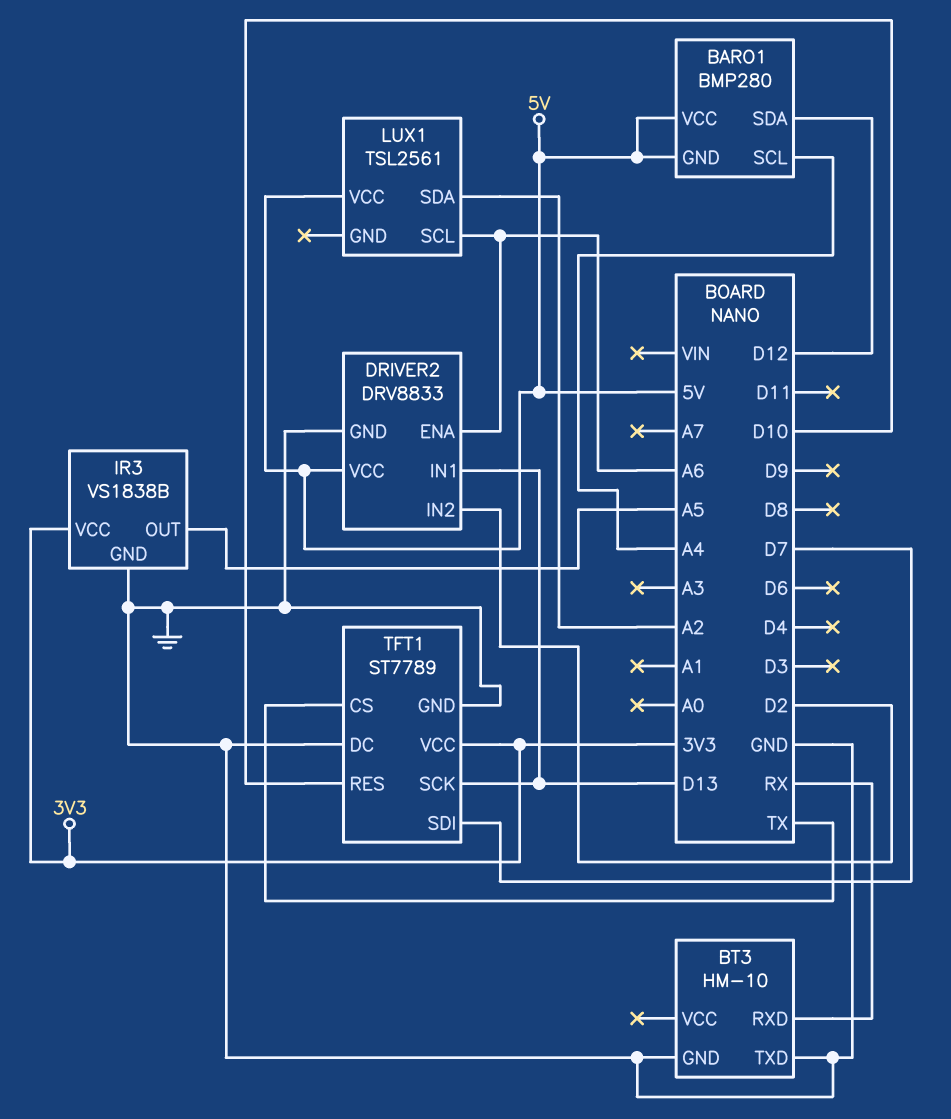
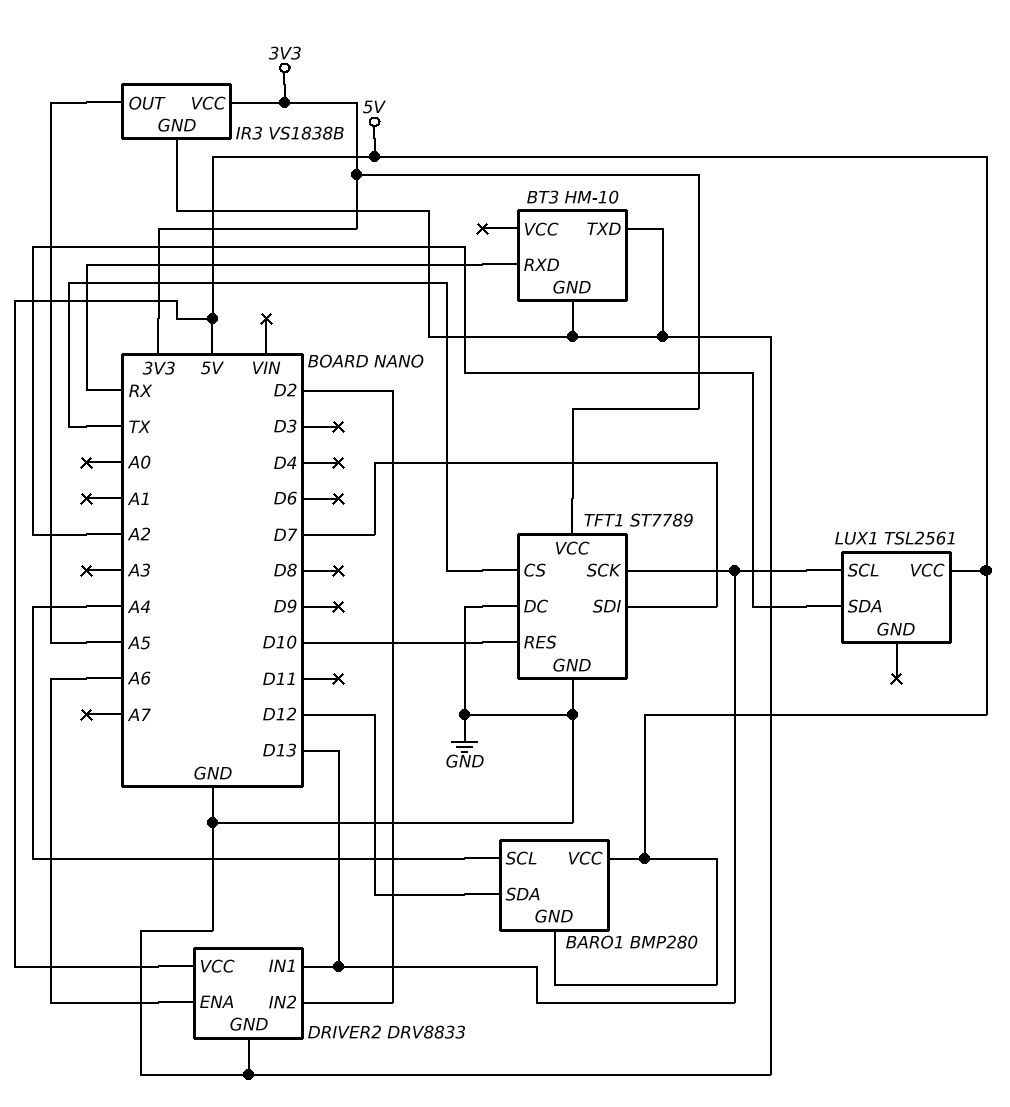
LUX1 pin SCL: A6 -> D13

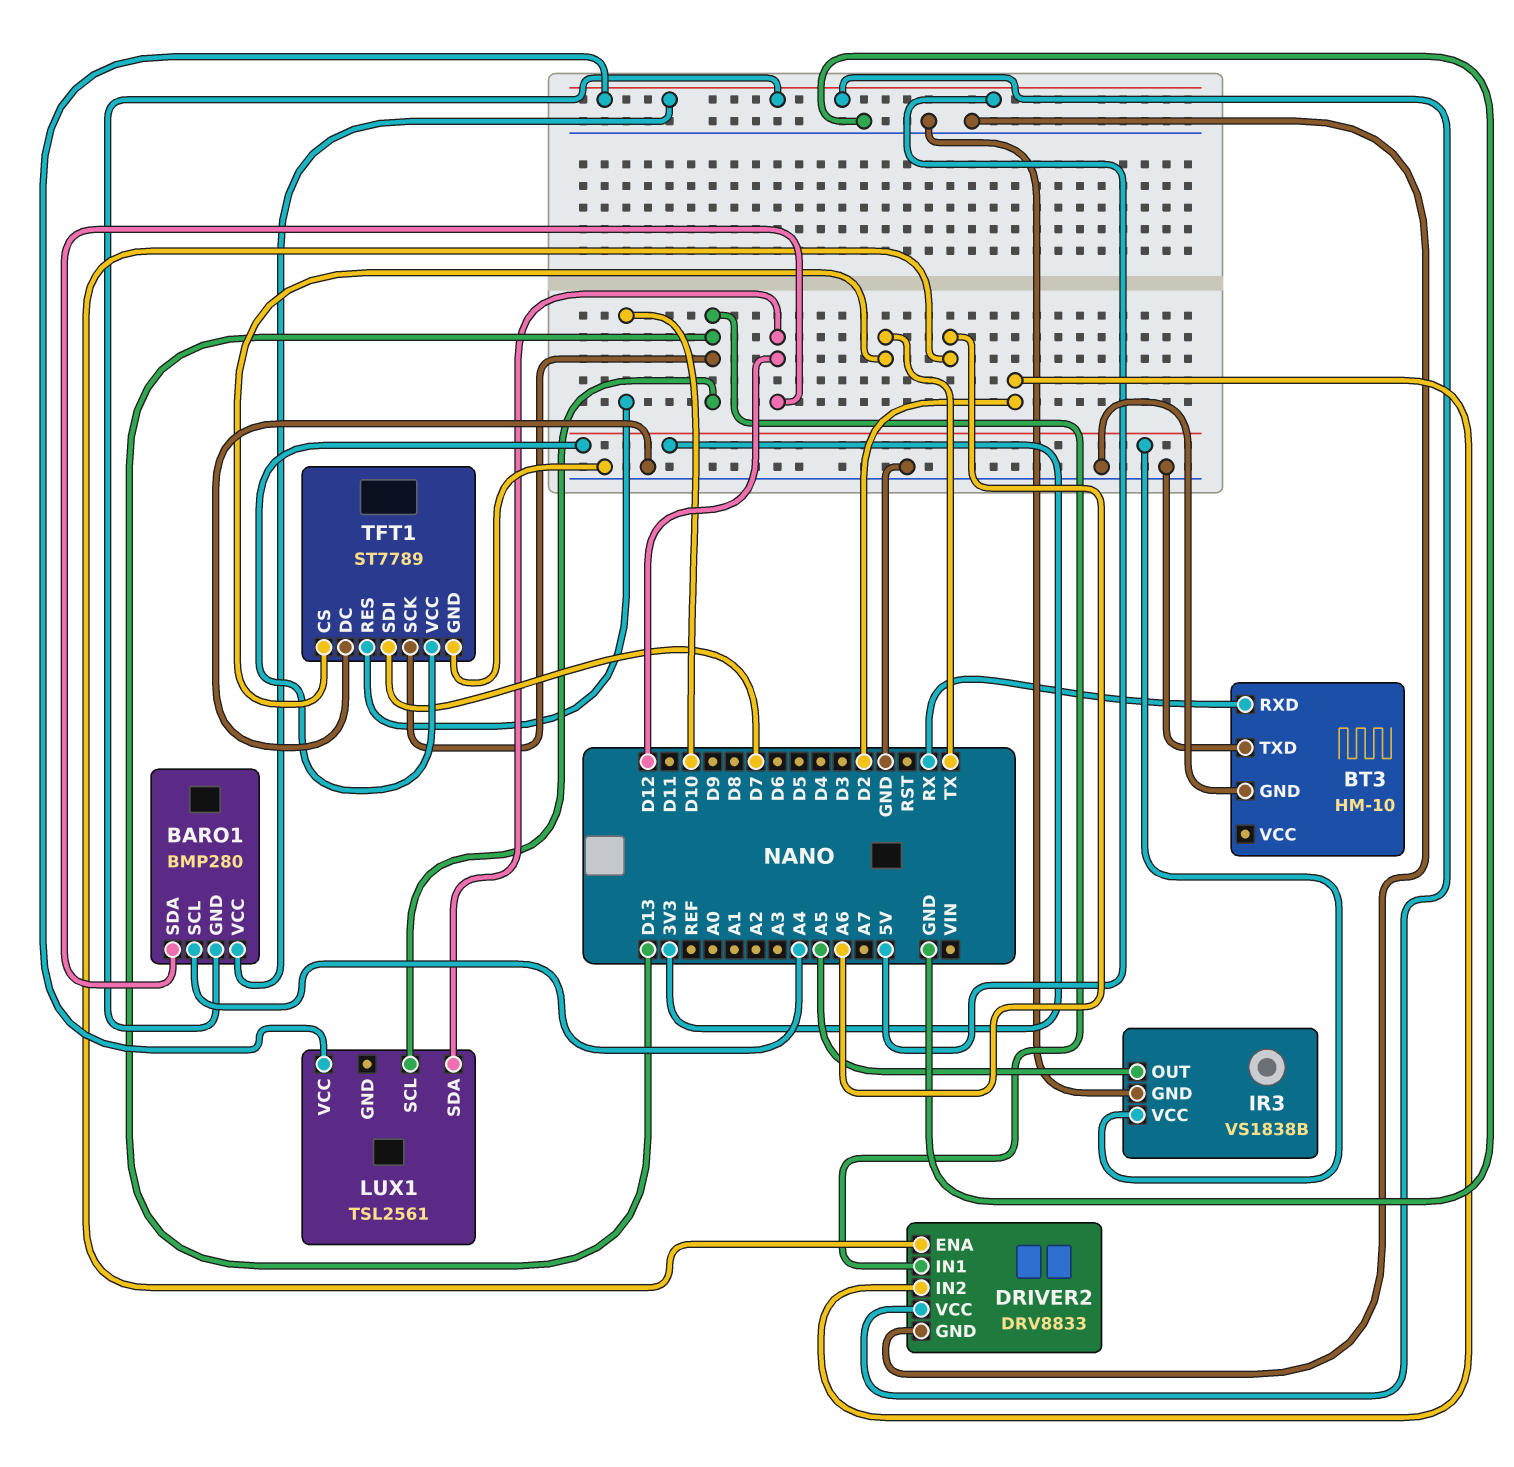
LUX1 pin SDA: A2 -> D12

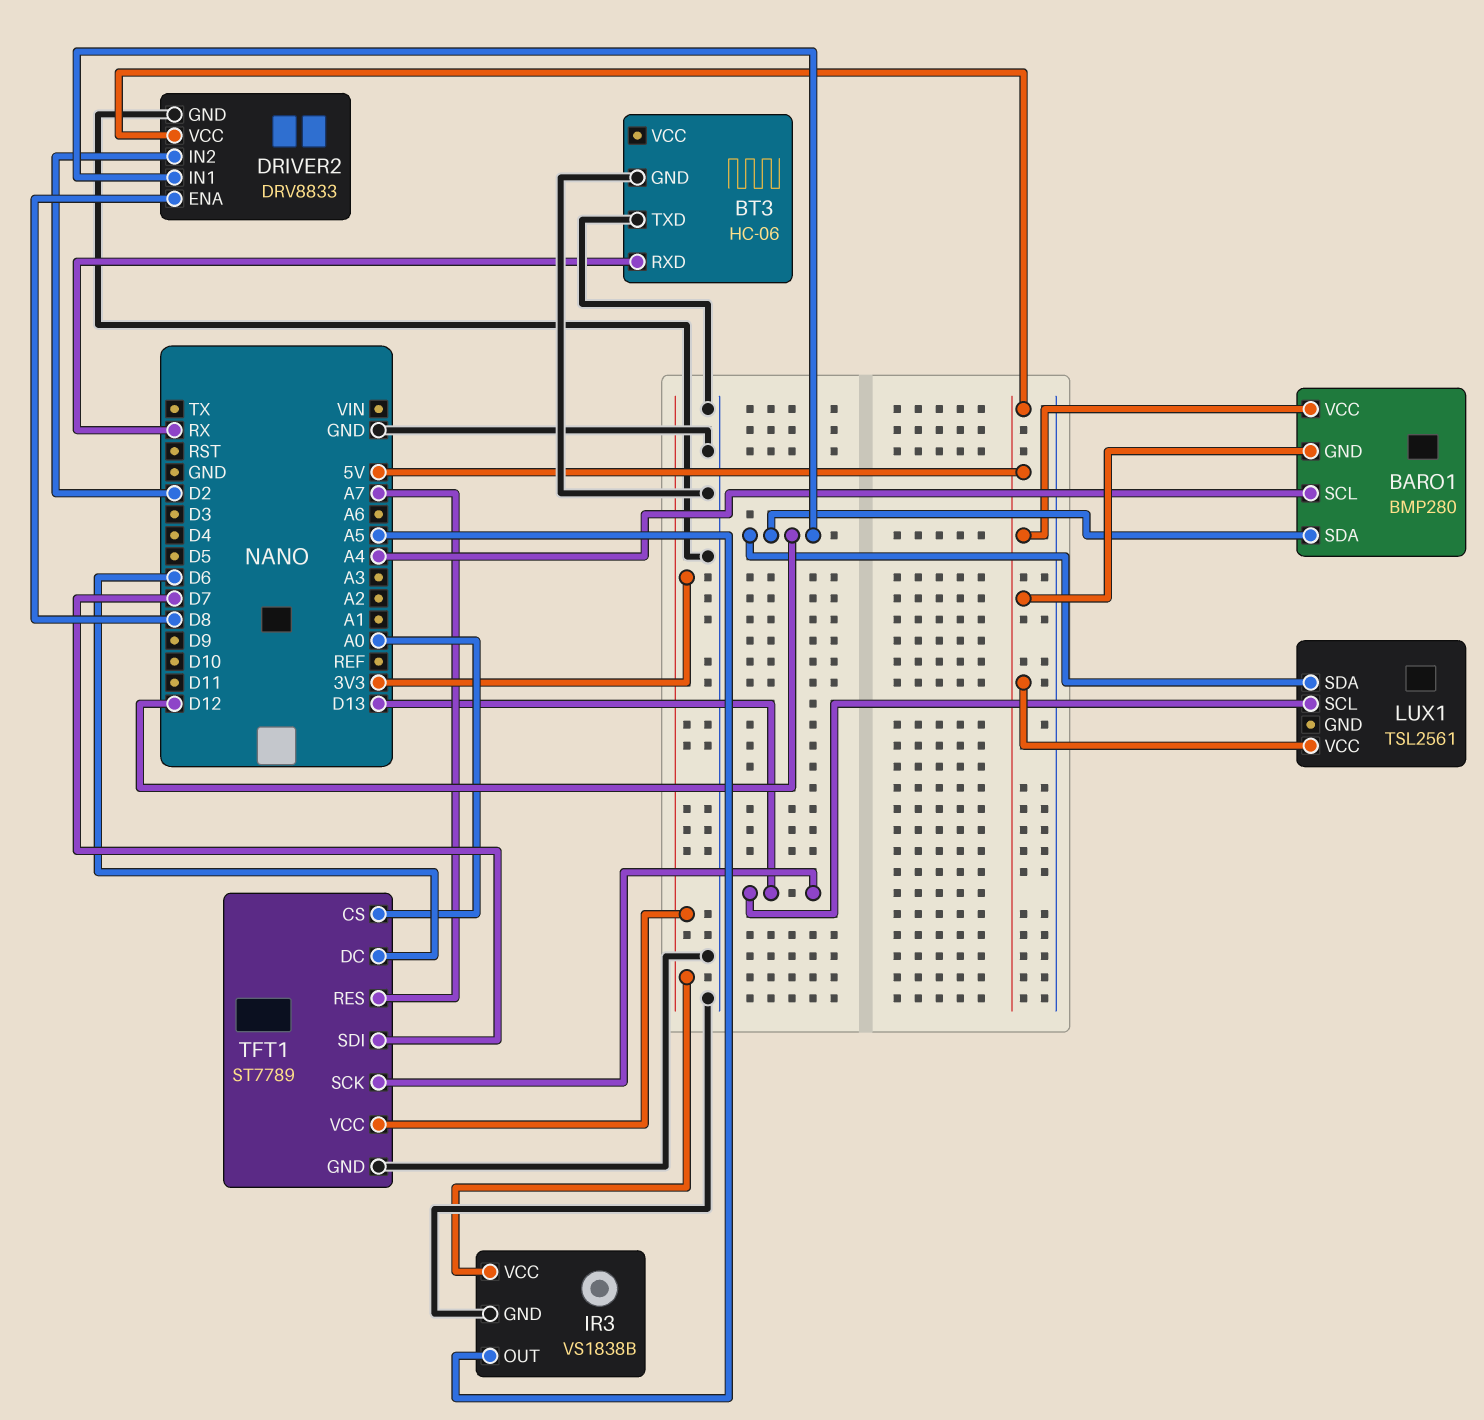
BT3: HM-10 -> HC-06
DRIVER2 pin ENA: A6 -> D8
DRIVER2 pin IN1: D13 -> D12
TFT1 pin CS: TX -> A0
TFT1 pin DC: GND -> D6
TFT1 pin RES: D10 -> A7

